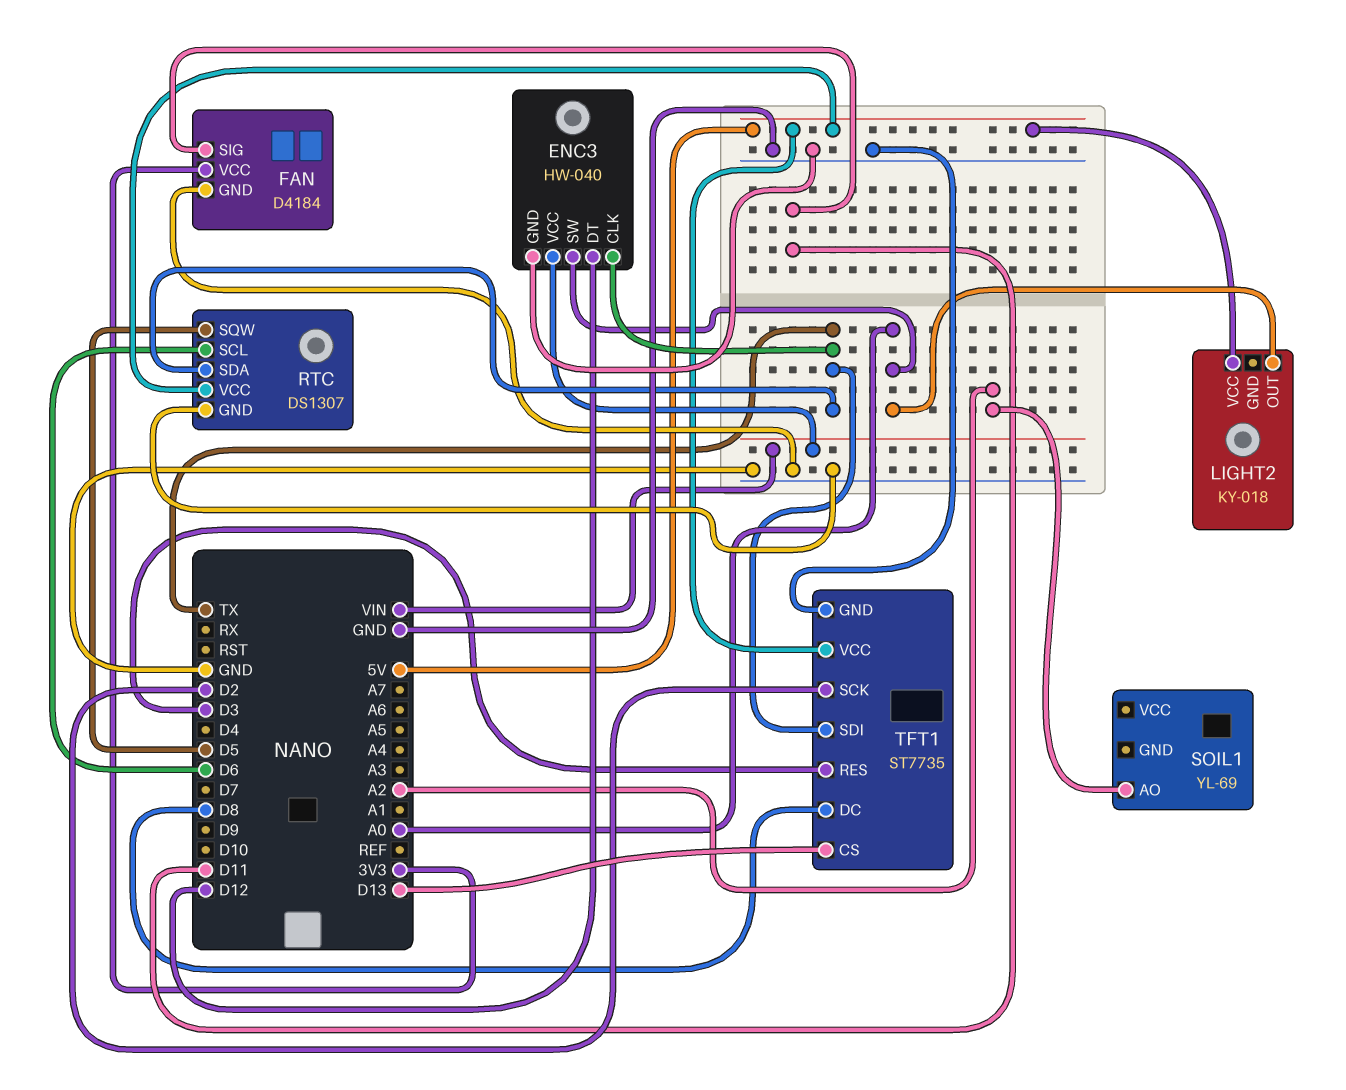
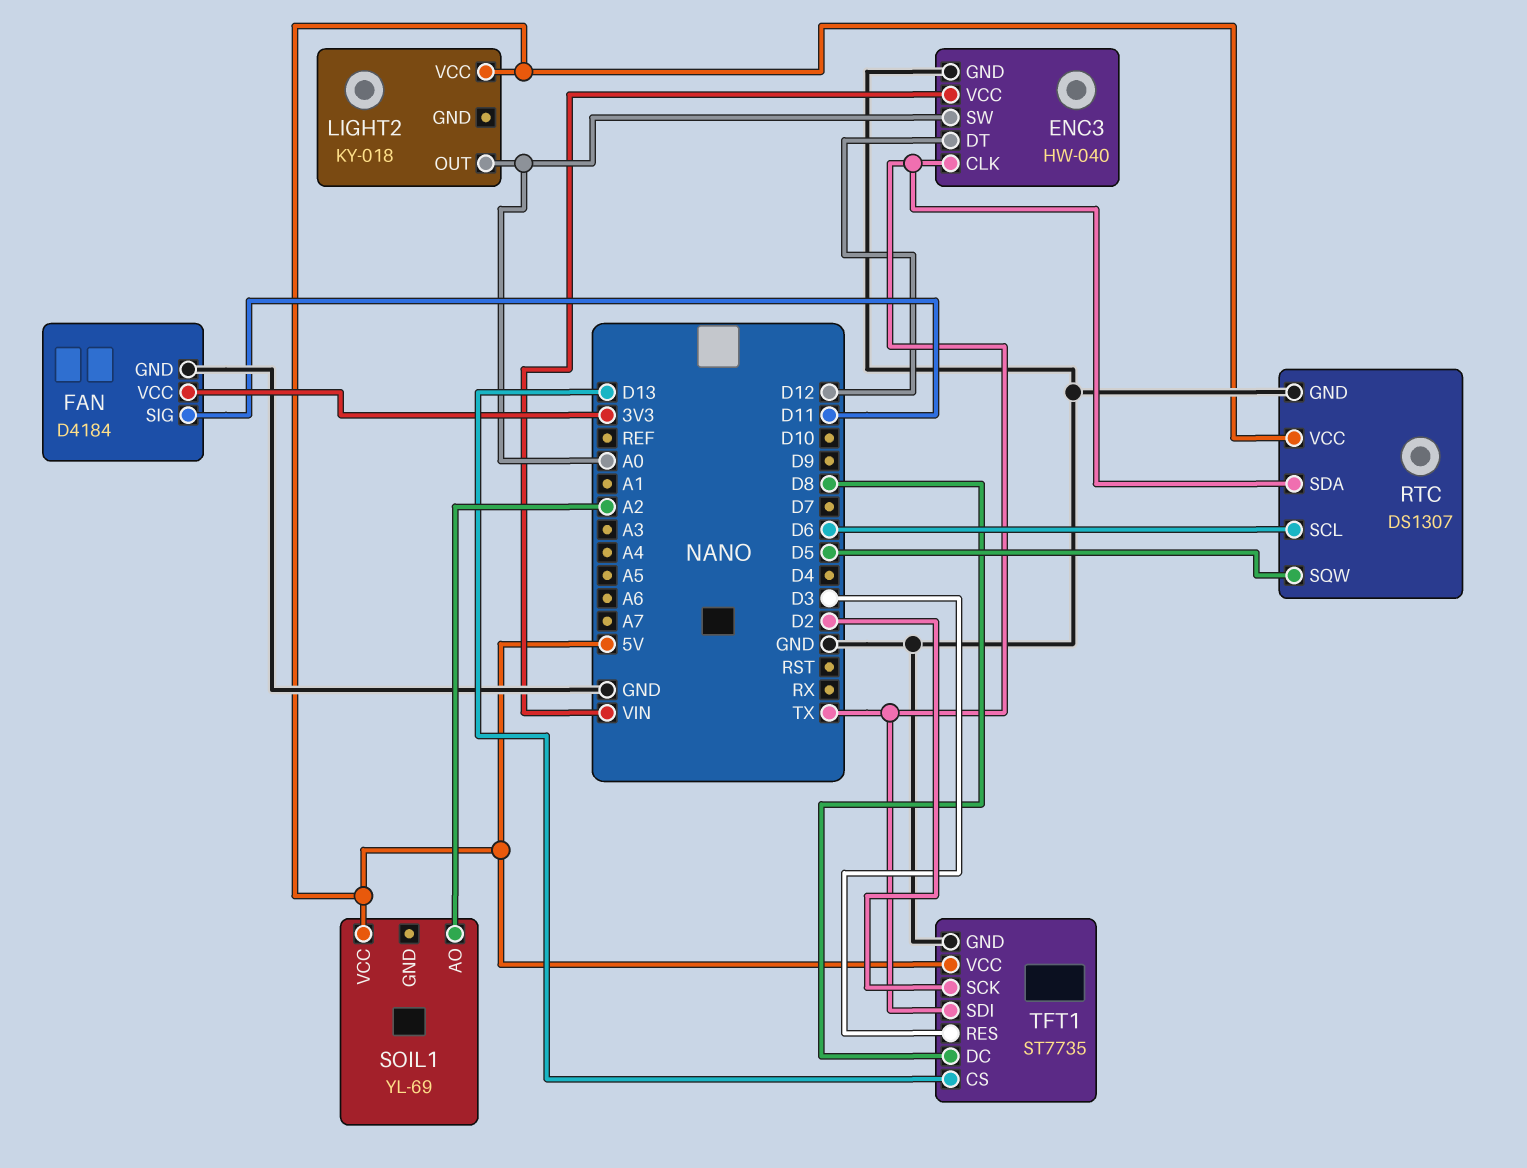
SOIL1 pin VCC: none -> 5V

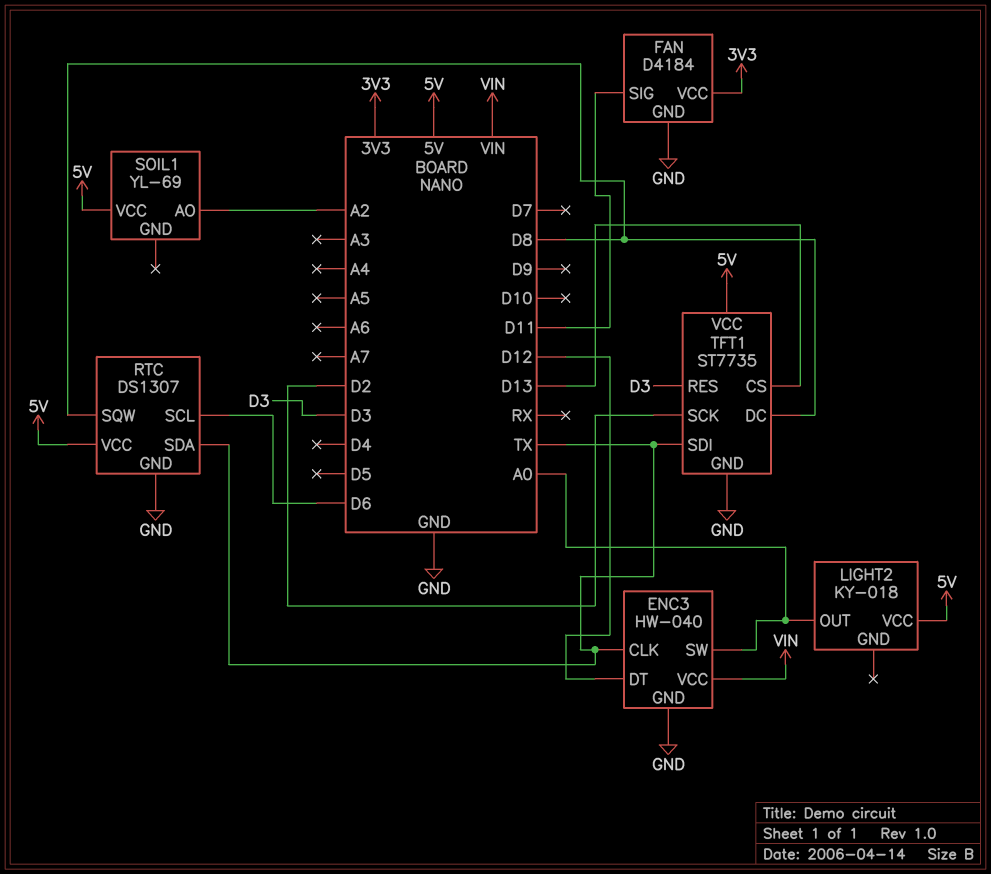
RTC pin SQW: D5 -> D8

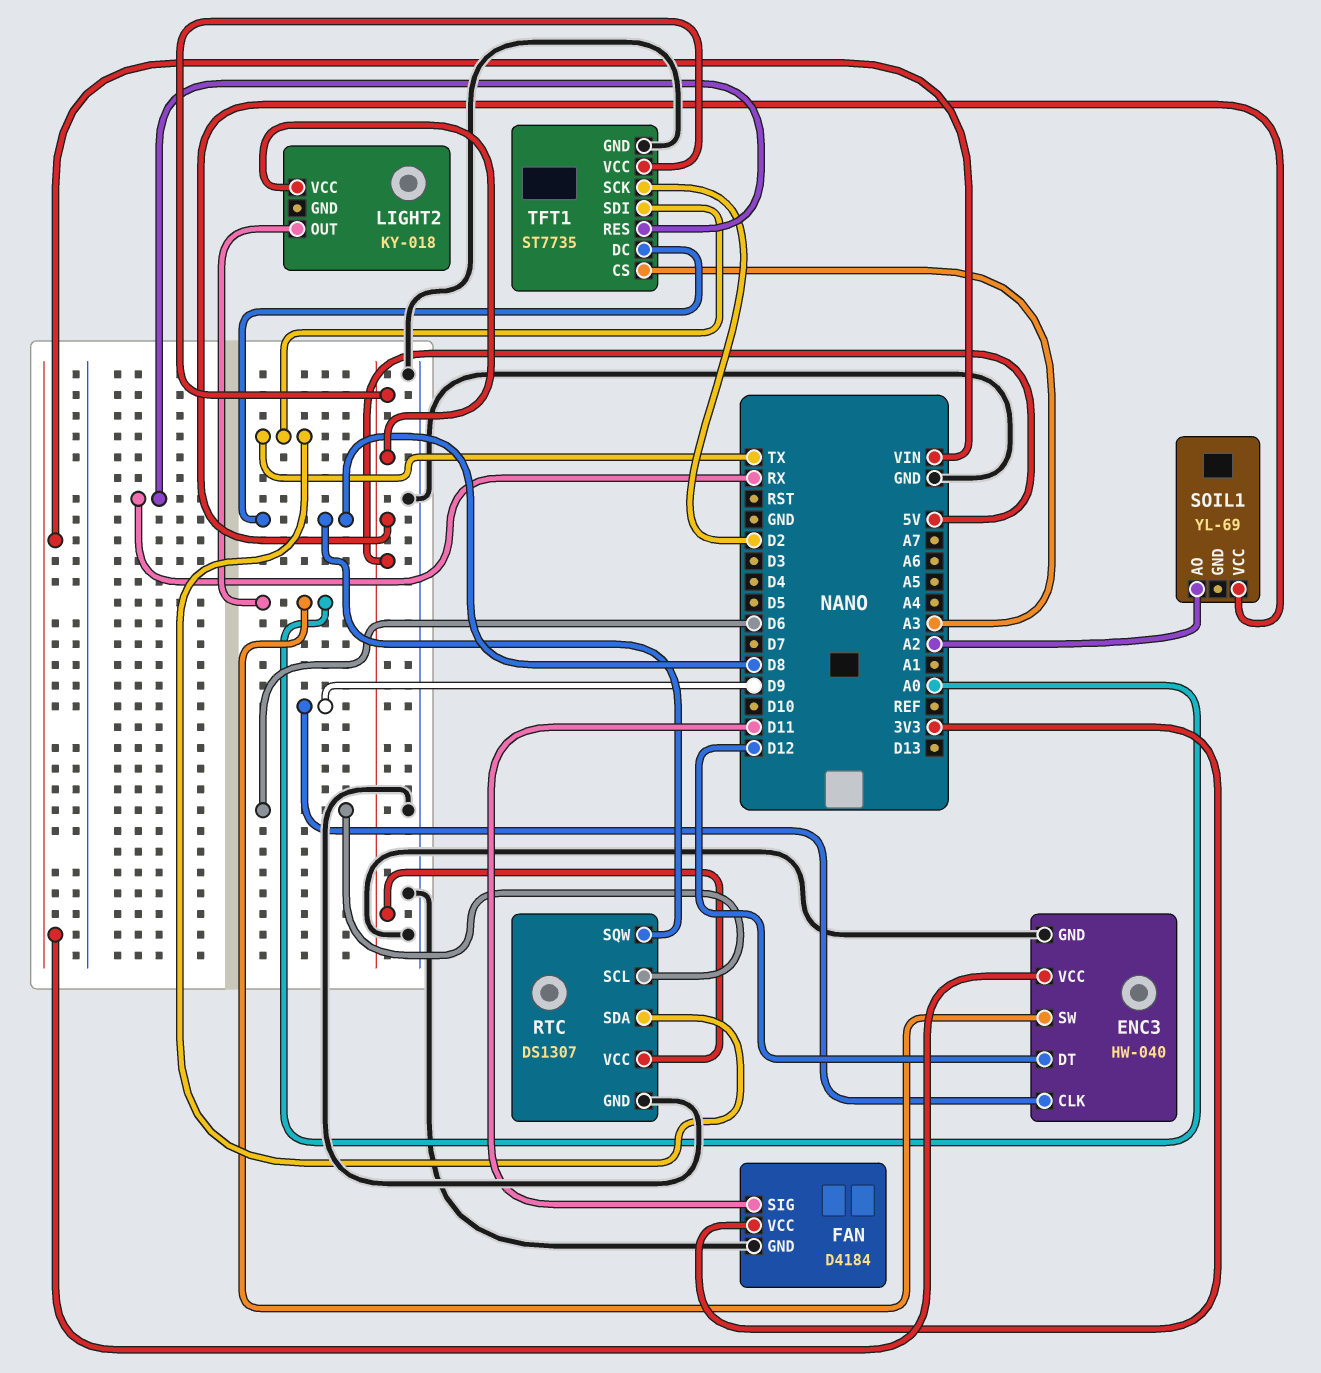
ENC3 pin CLK: TX -> D9
TFT1 pin CS: D13 -> A3
TFT1 pin RES: D3 -> RX

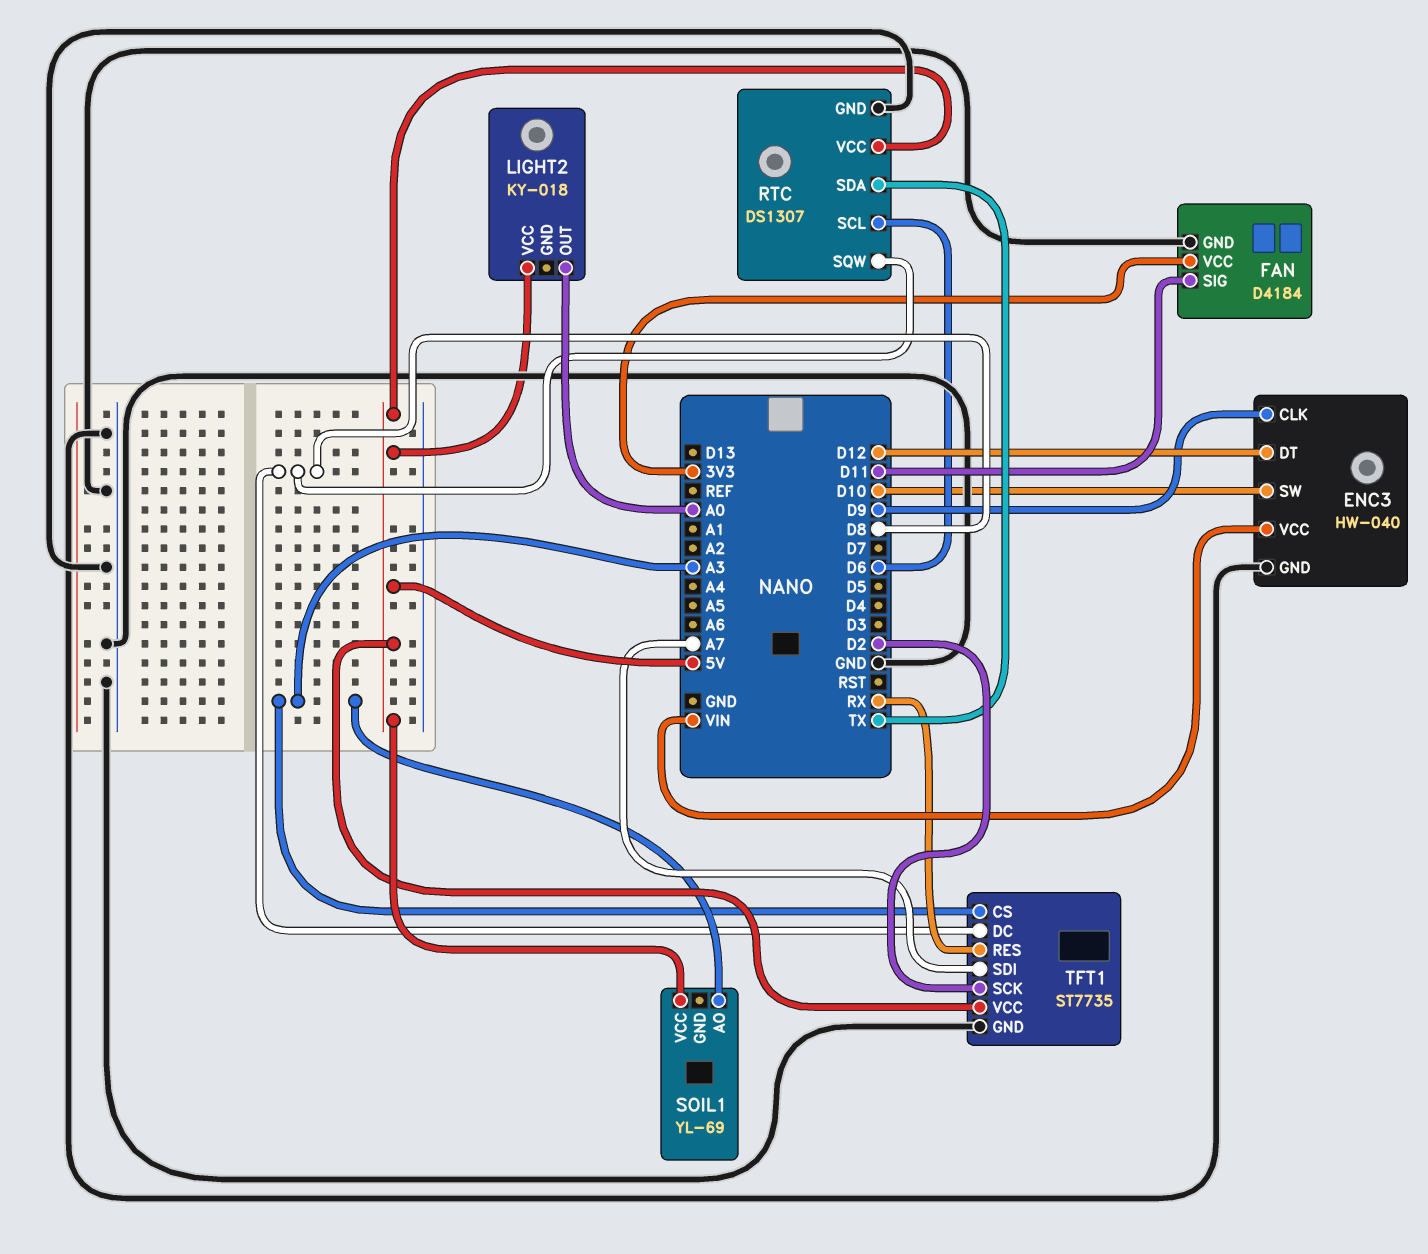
ENC3 pin SW: A0 -> D10
SOIL1 pin AO: A2 -> A3
TFT1 pin SDI: TX -> A7

